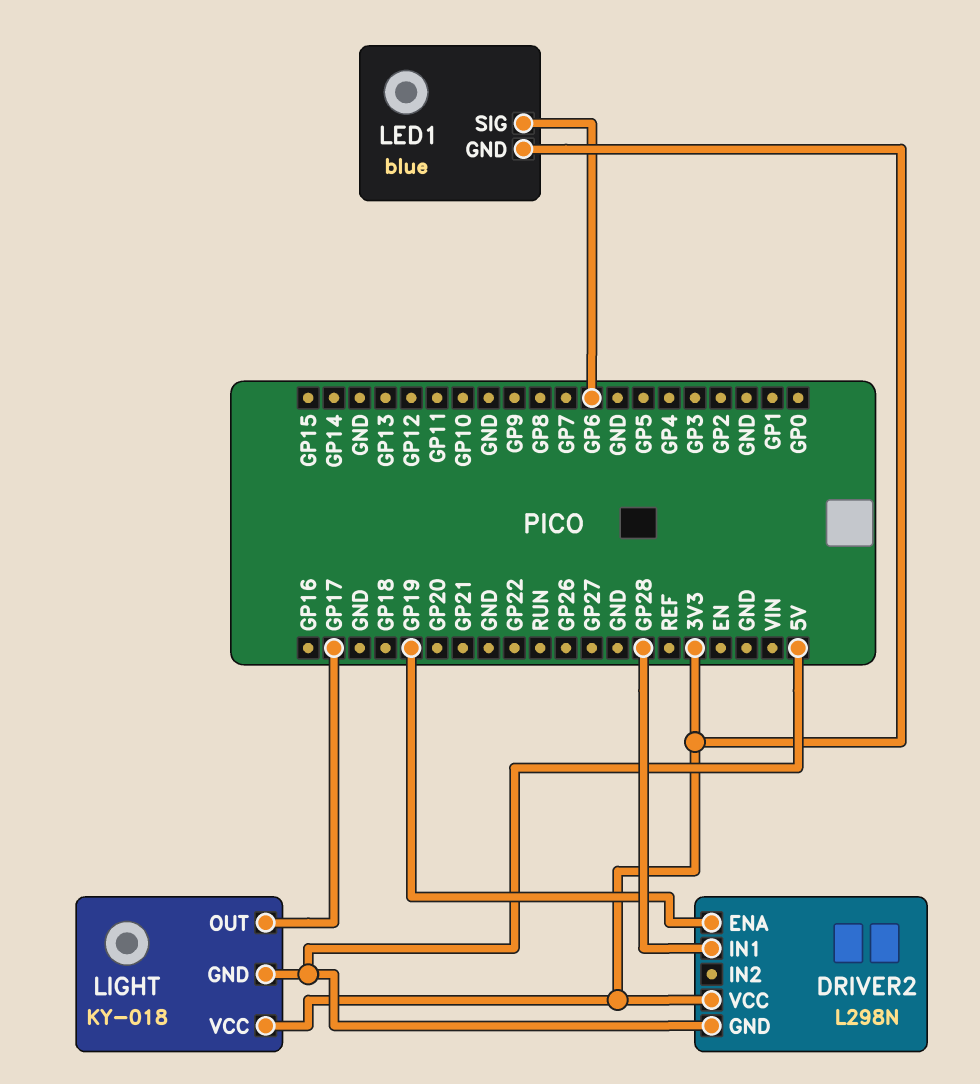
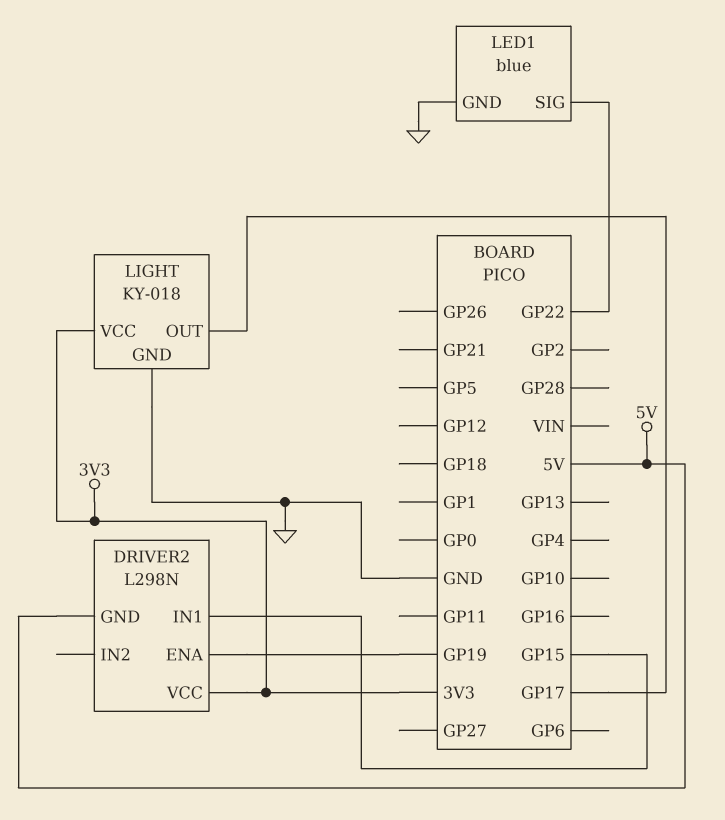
DRIVER2 pin IN1: GP28 -> GP15
LED1 pin GND: 3V3 -> GND
LED1 pin SIG: GP6 -> GP22
LIGHT pin GND: 5V -> GND

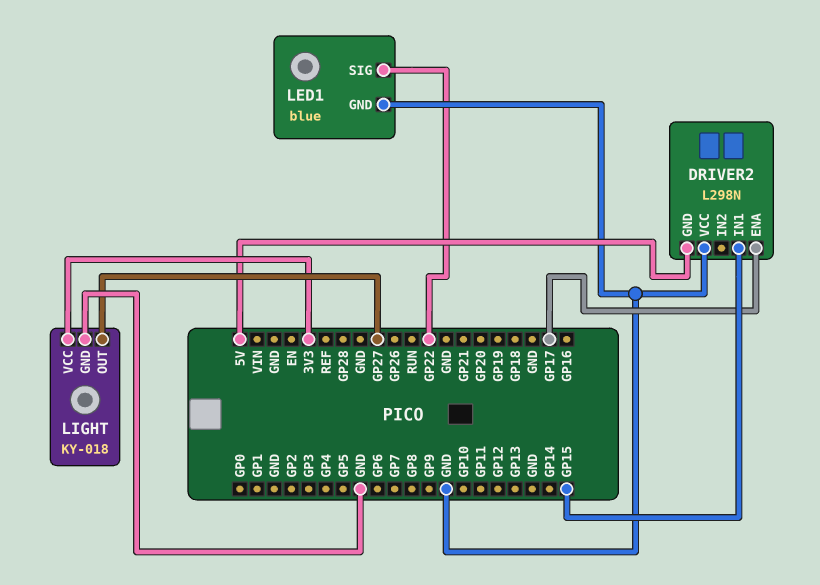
DRIVER2 pin ENA: GP19 -> GP17
DRIVER2 pin VCC: 3V3 -> GND
LIGHT pin OUT: GP17 -> GP27

